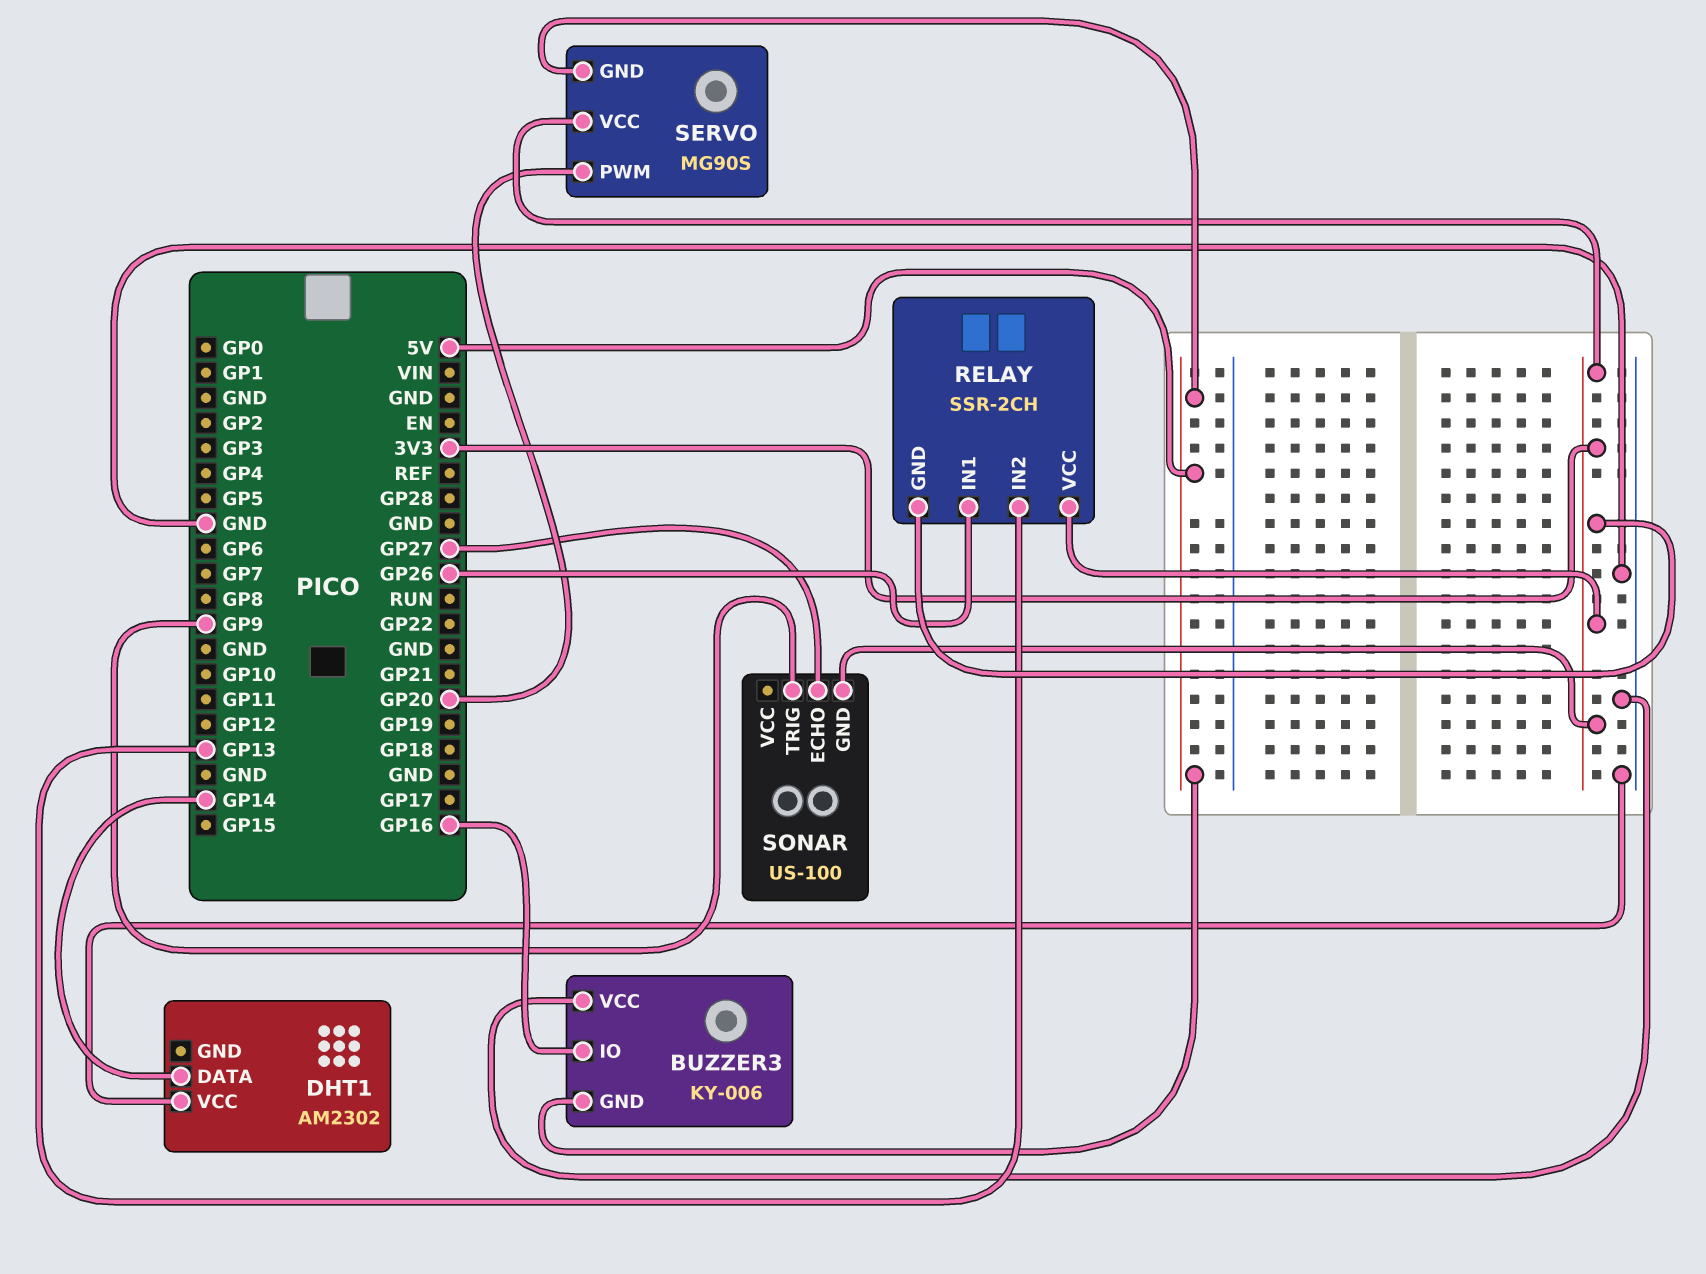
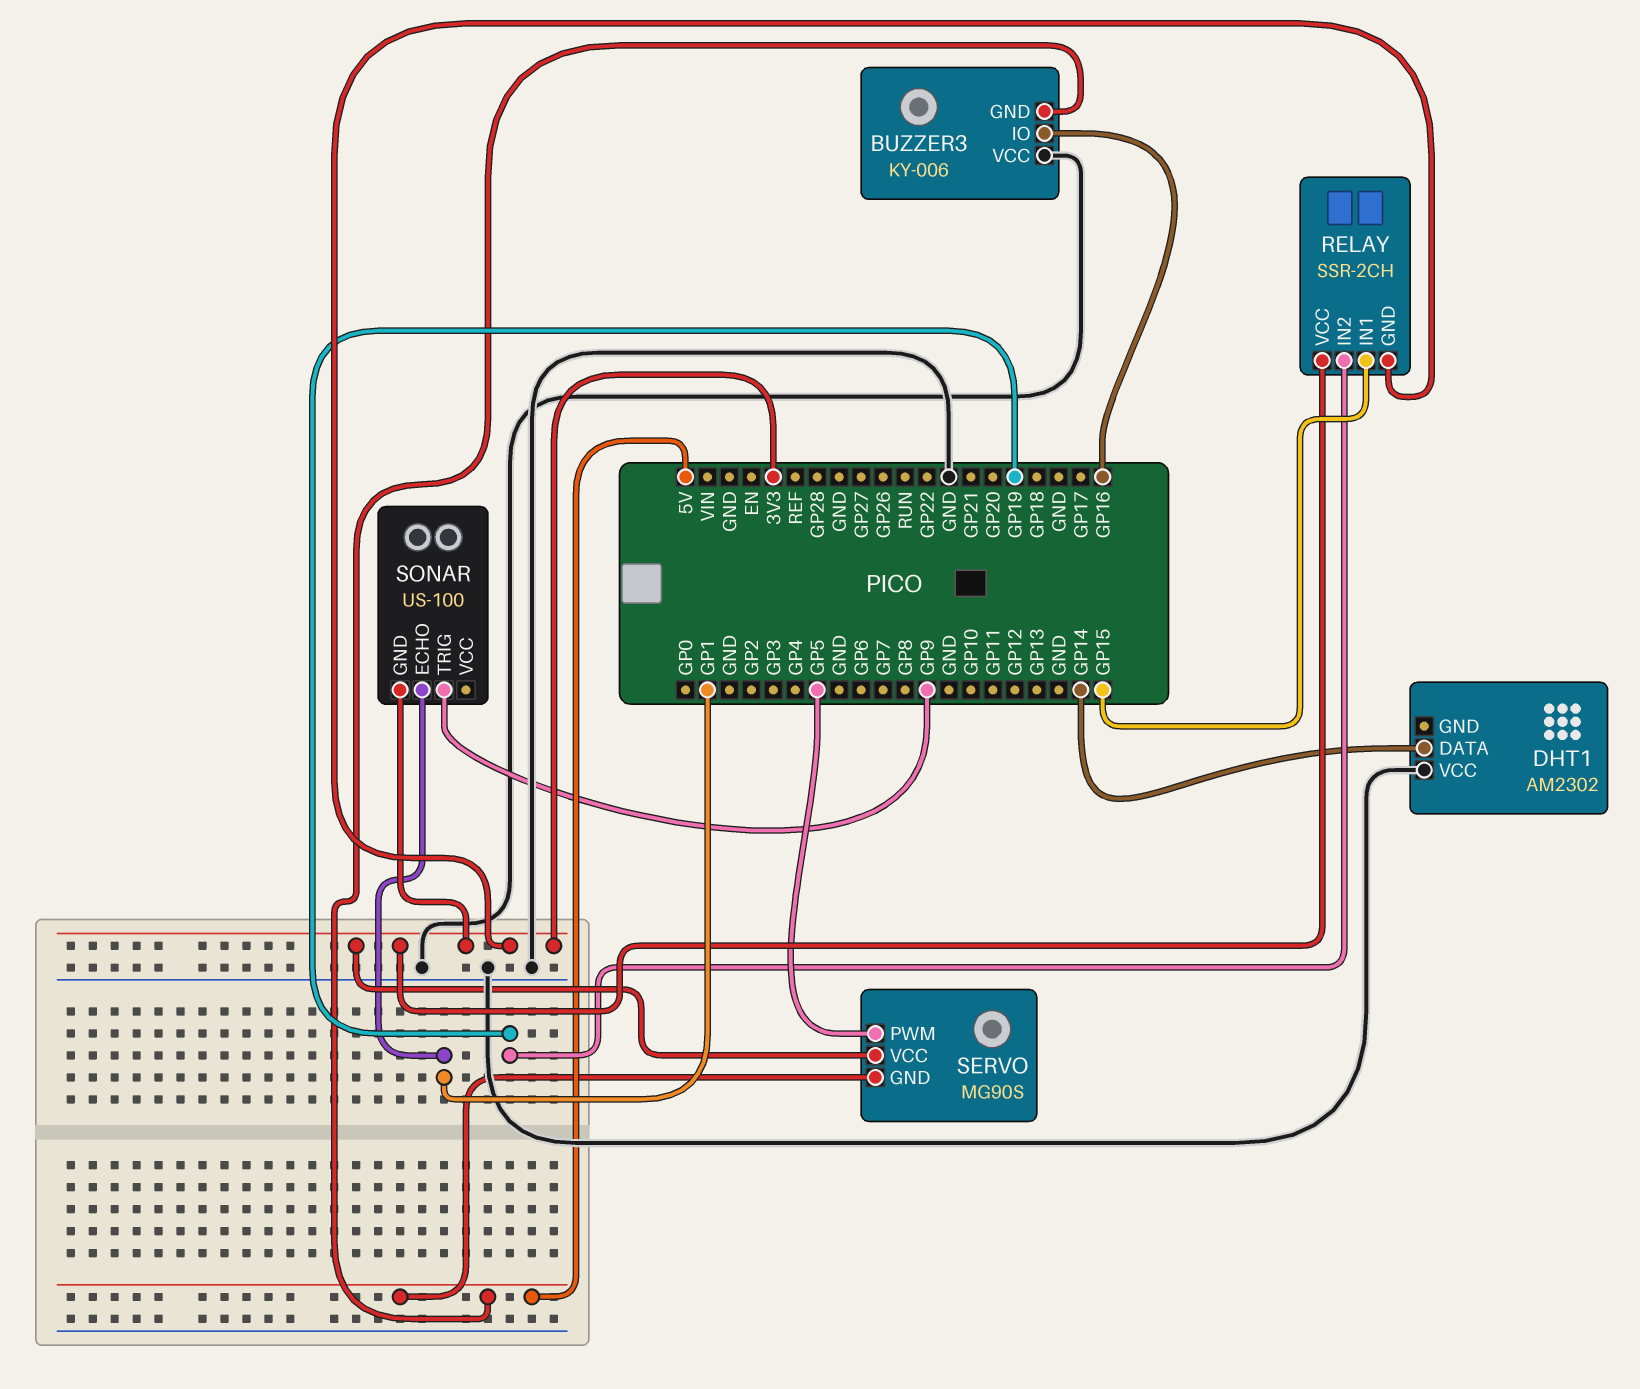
RELAY pin IN1: GP26 -> GP15
RELAY pin IN2: GP13 -> GP19
SERVO pin PWM: GP20 -> GP5
SONAR pin ECHO: GP27 -> GP1

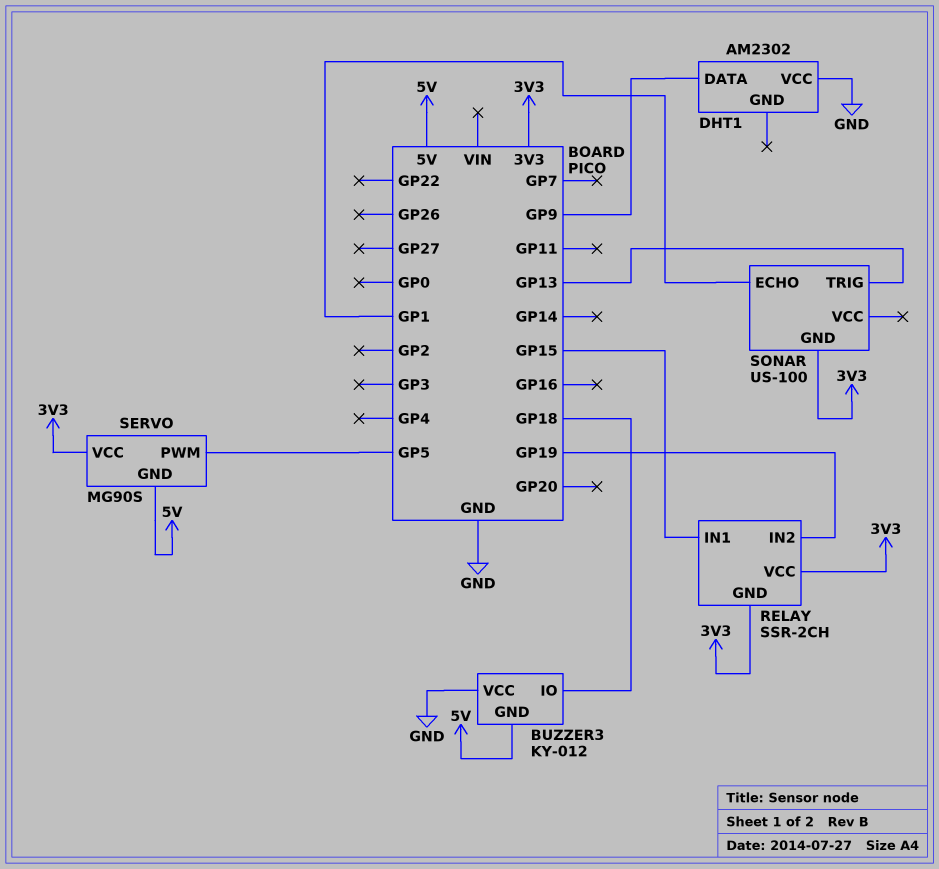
BUZZER3: KY-006 -> KY-012
BUZZER3 pin IO: GP16 -> GP18
DHT1 pin DATA: GP14 -> GP9
SONAR pin TRIG: GP9 -> GP13

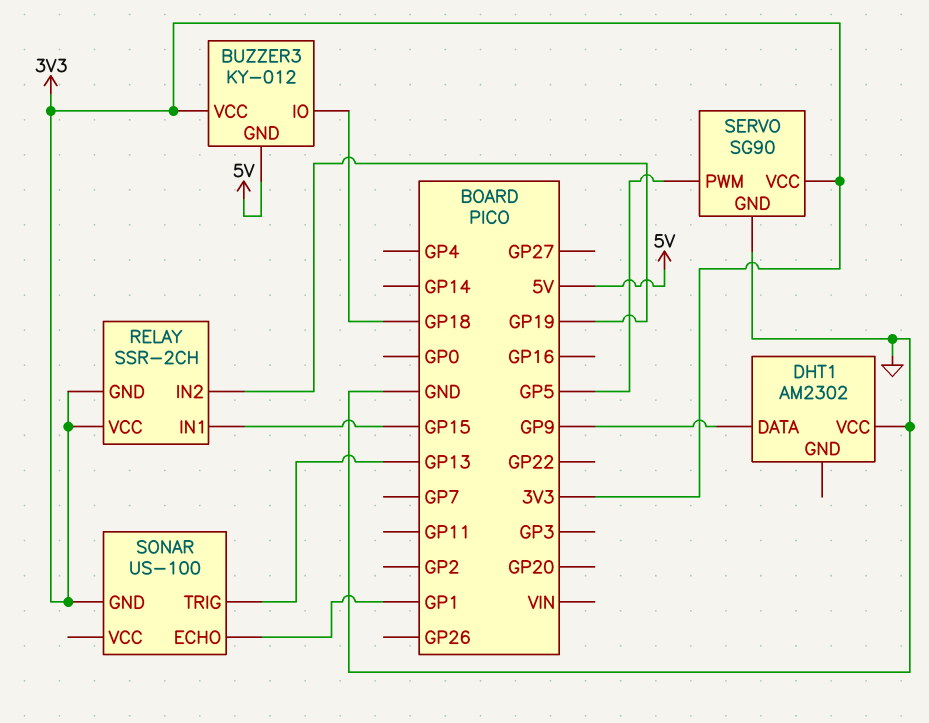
BUZZER3 pin VCC: GND -> 3V3
SERVO: MG90S -> SG90
SERVO pin GND: 5V -> GND

